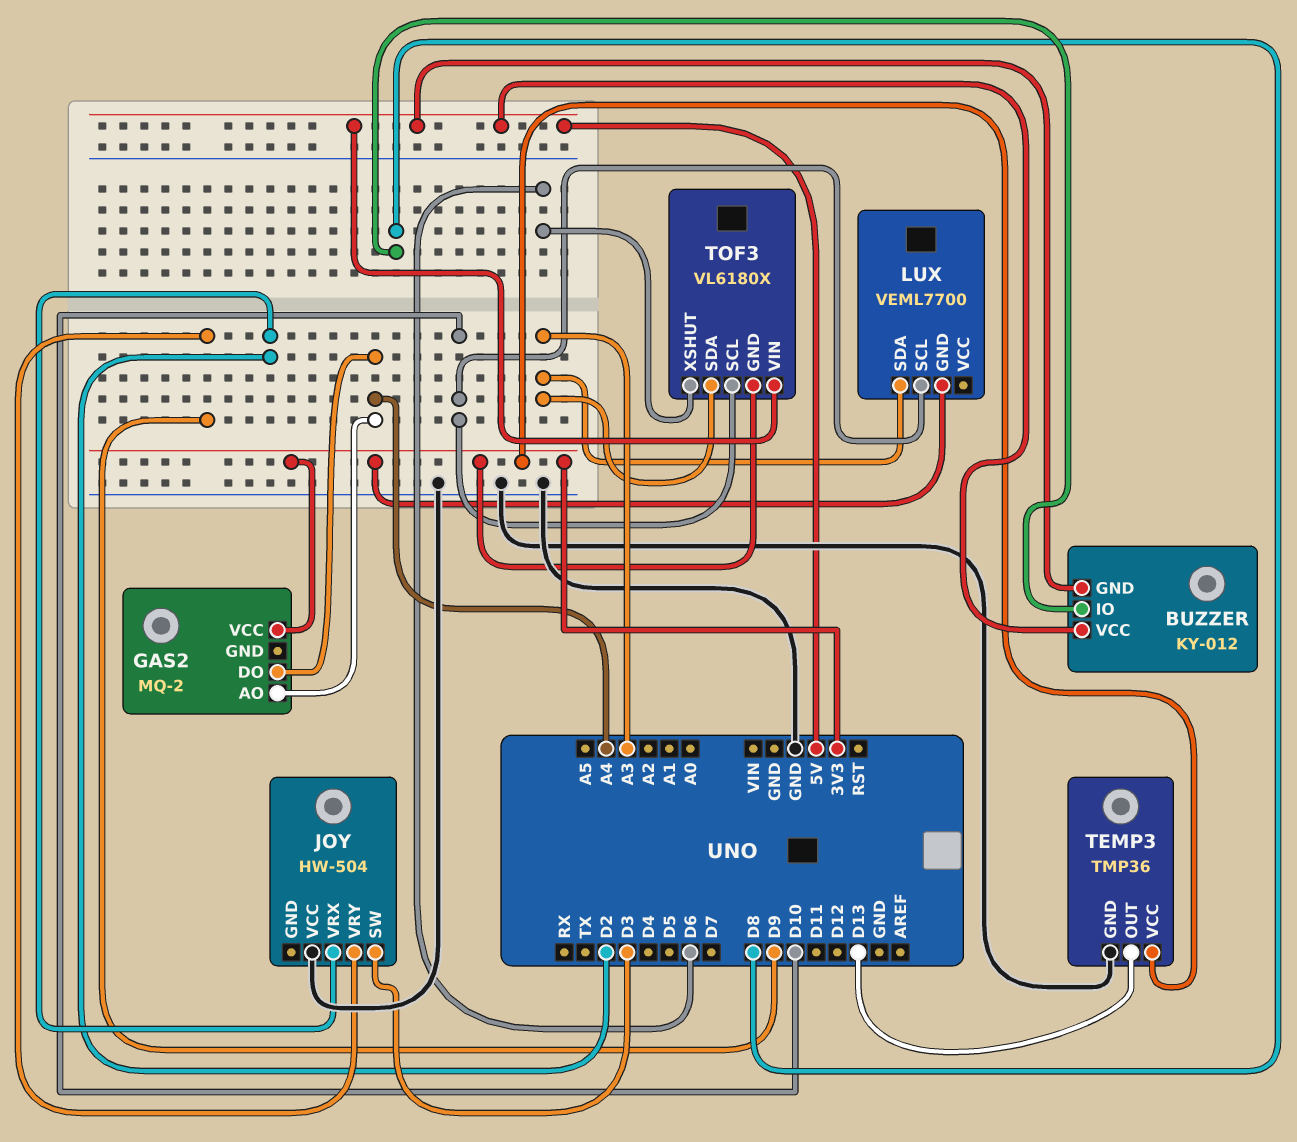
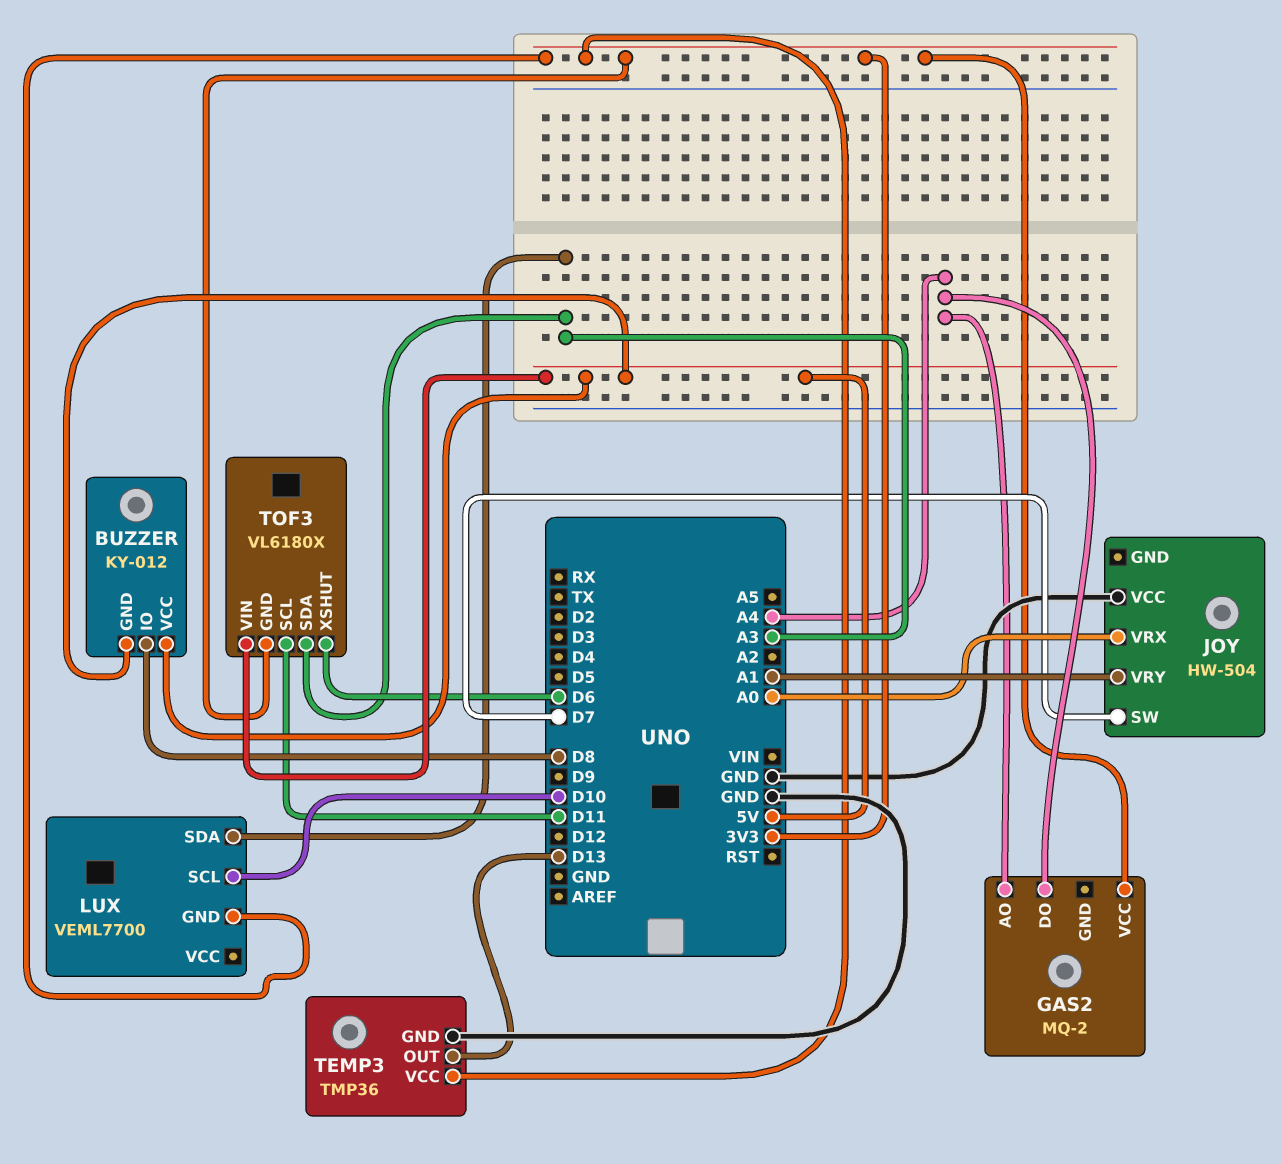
JOY pin SW: D3 -> D7
JOY pin VRX: D2 -> A0
JOY pin VRY: D9 -> A1
TOF3 pin SCL: D10 -> D11

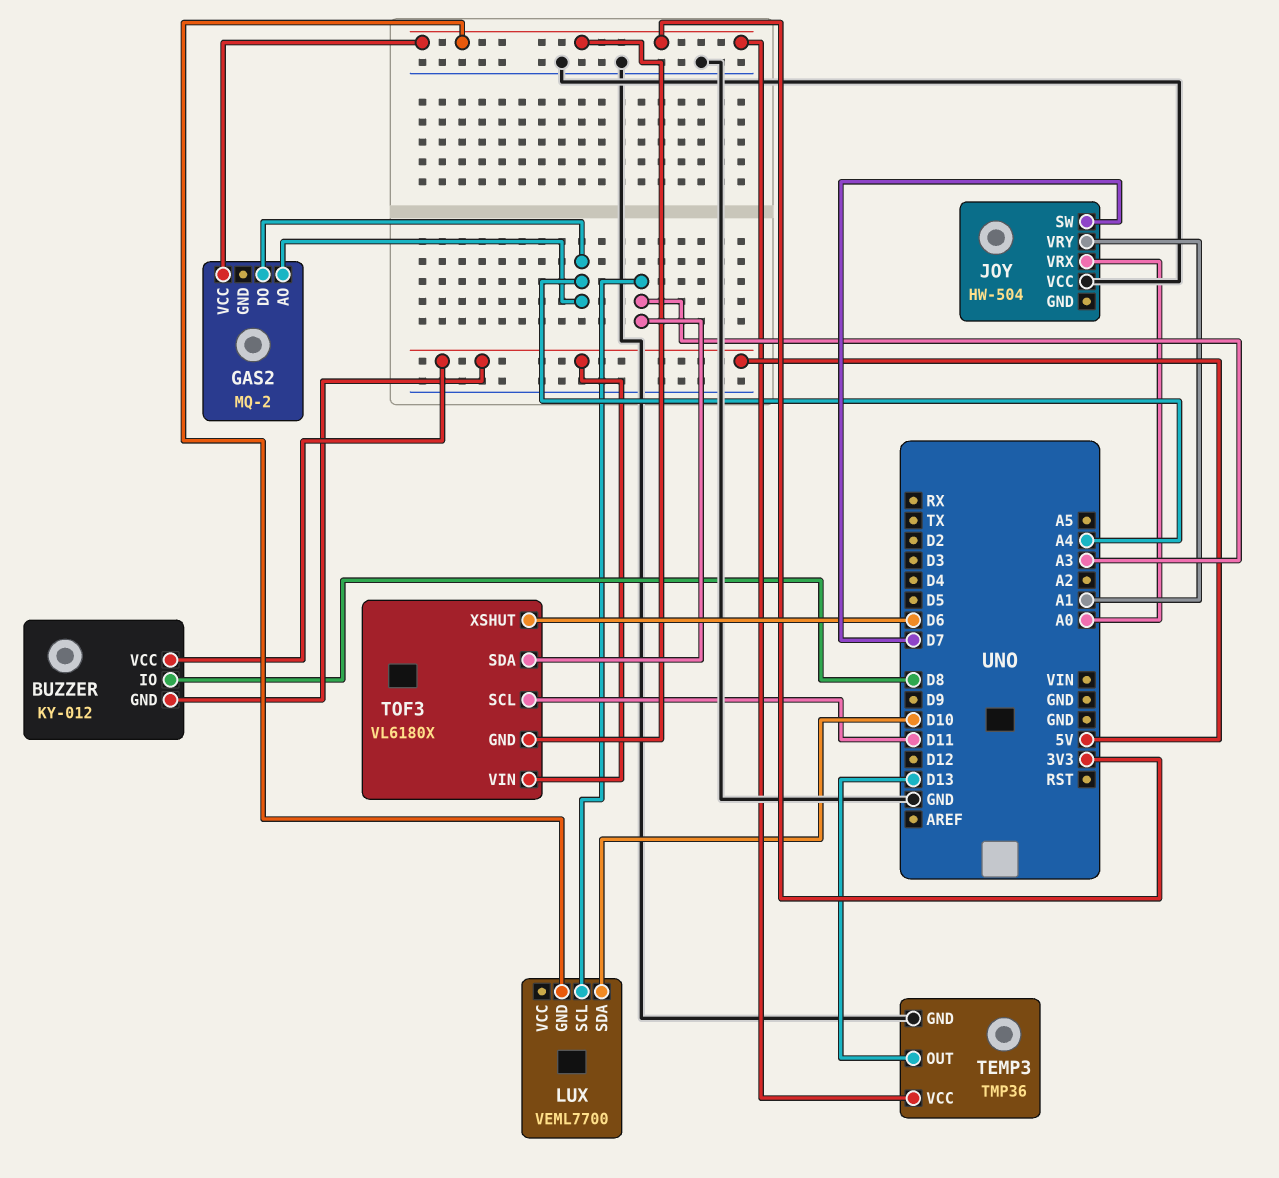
LUX pin SCL: D10 -> A3
LUX pin SDA: A3 -> D10

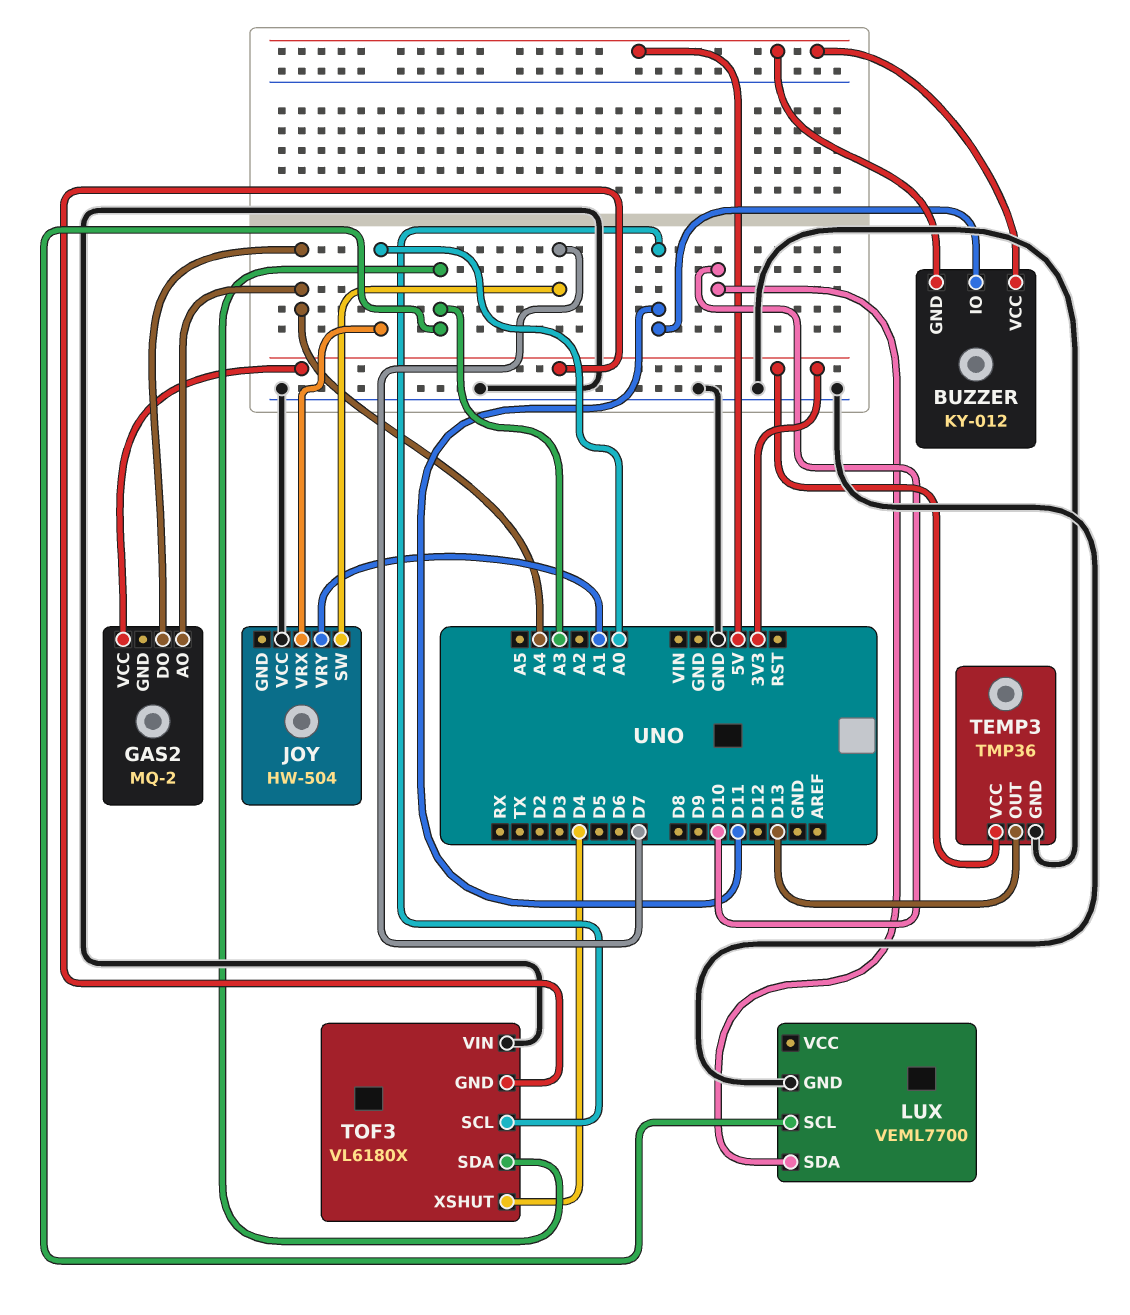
BUZZER pin IO: D8 -> D11
LUX pin GND: 3V3 -> GND
TOF3 pin VIN: 5V -> GND
TOF3 pin XSHUT: D6 -> D4

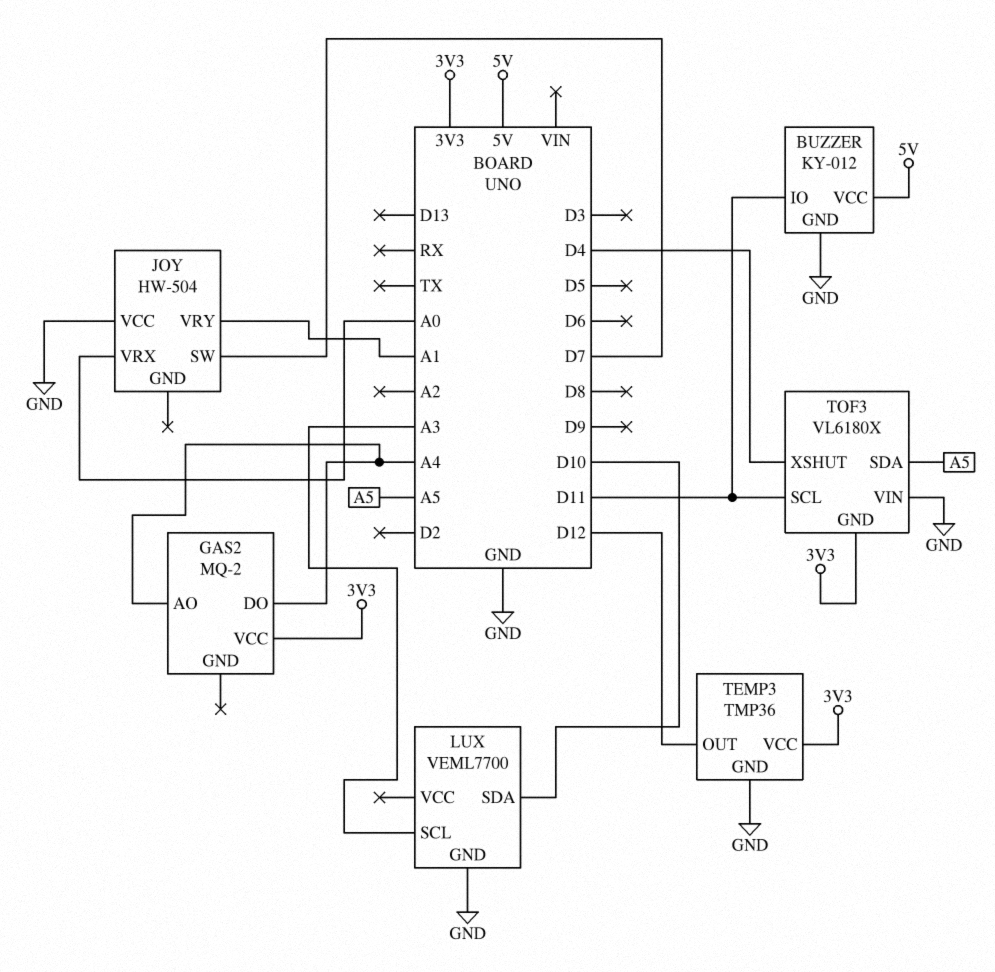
BUZZER pin GND: 5V -> GND
TEMP3 pin OUT: D13 -> D12
TOF3 pin SDA: A3 -> A5

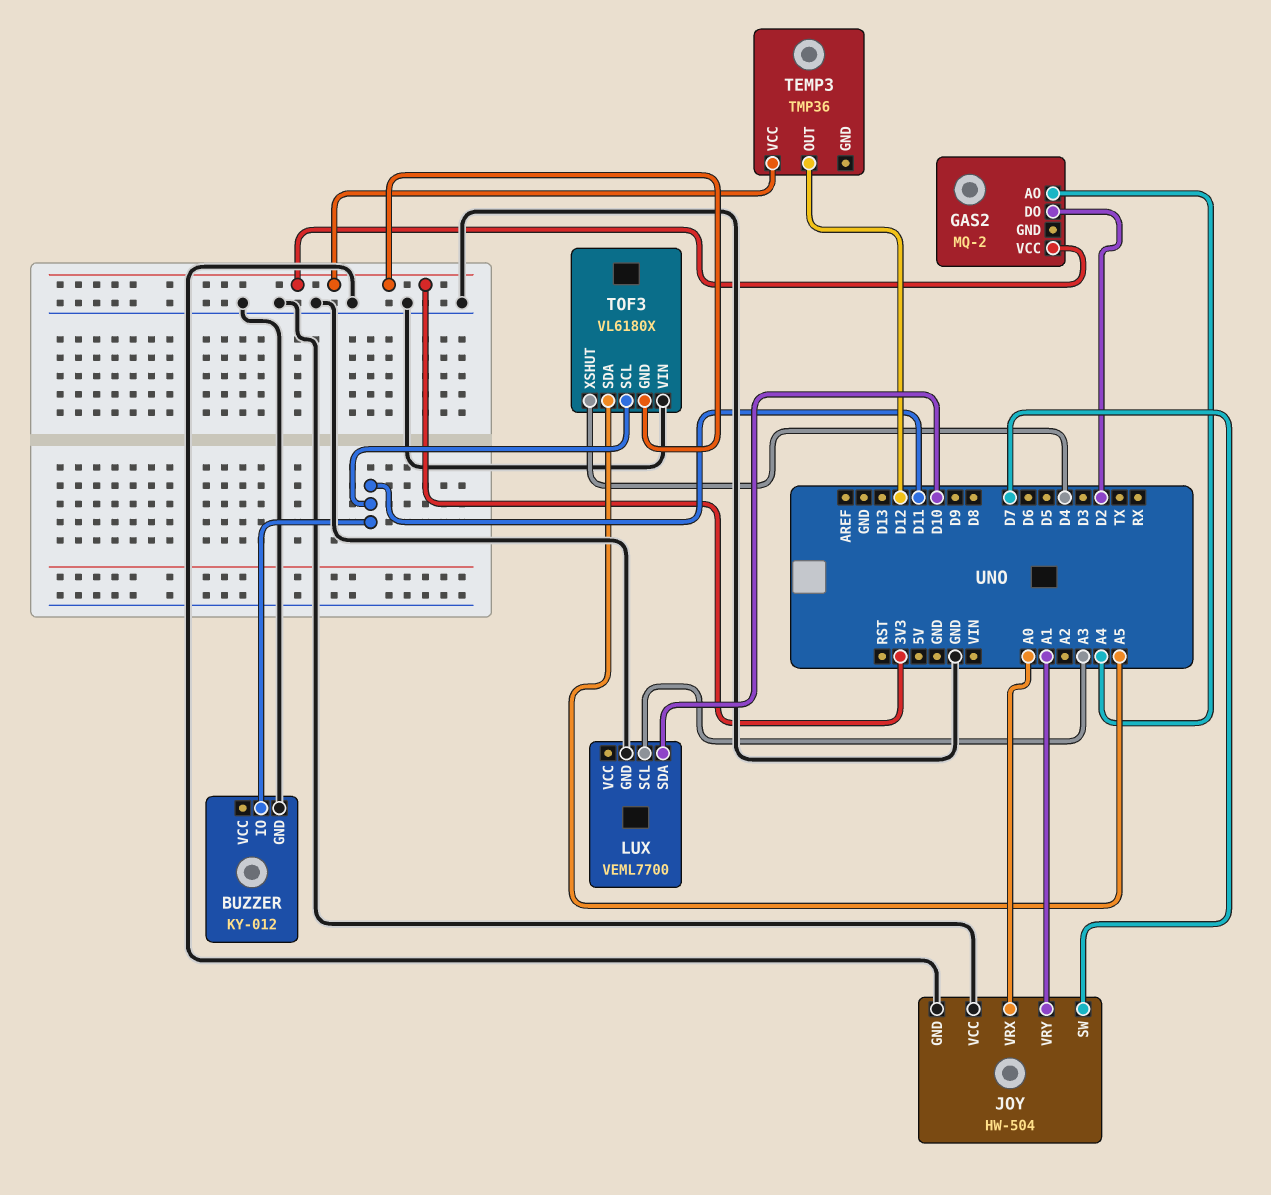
BUZZER pin VCC: 5V -> none
GAS2 pin DO: A4 -> D2
JOY pin GND: none -> GND
TEMP3 pin GND: GND -> none

